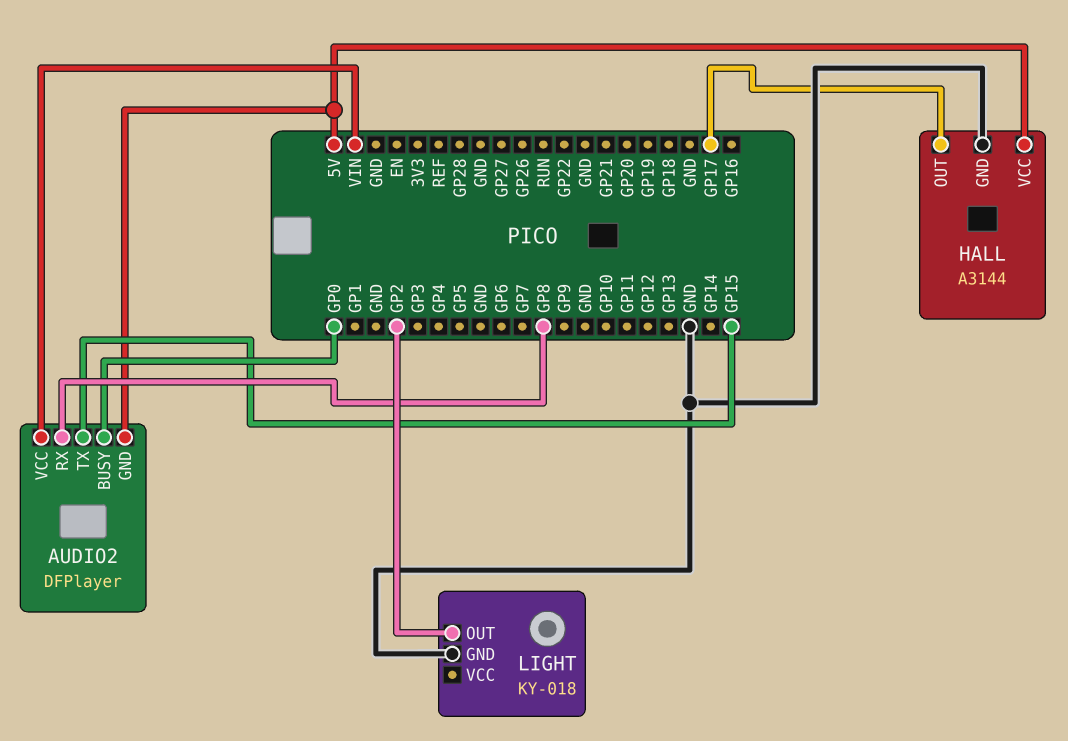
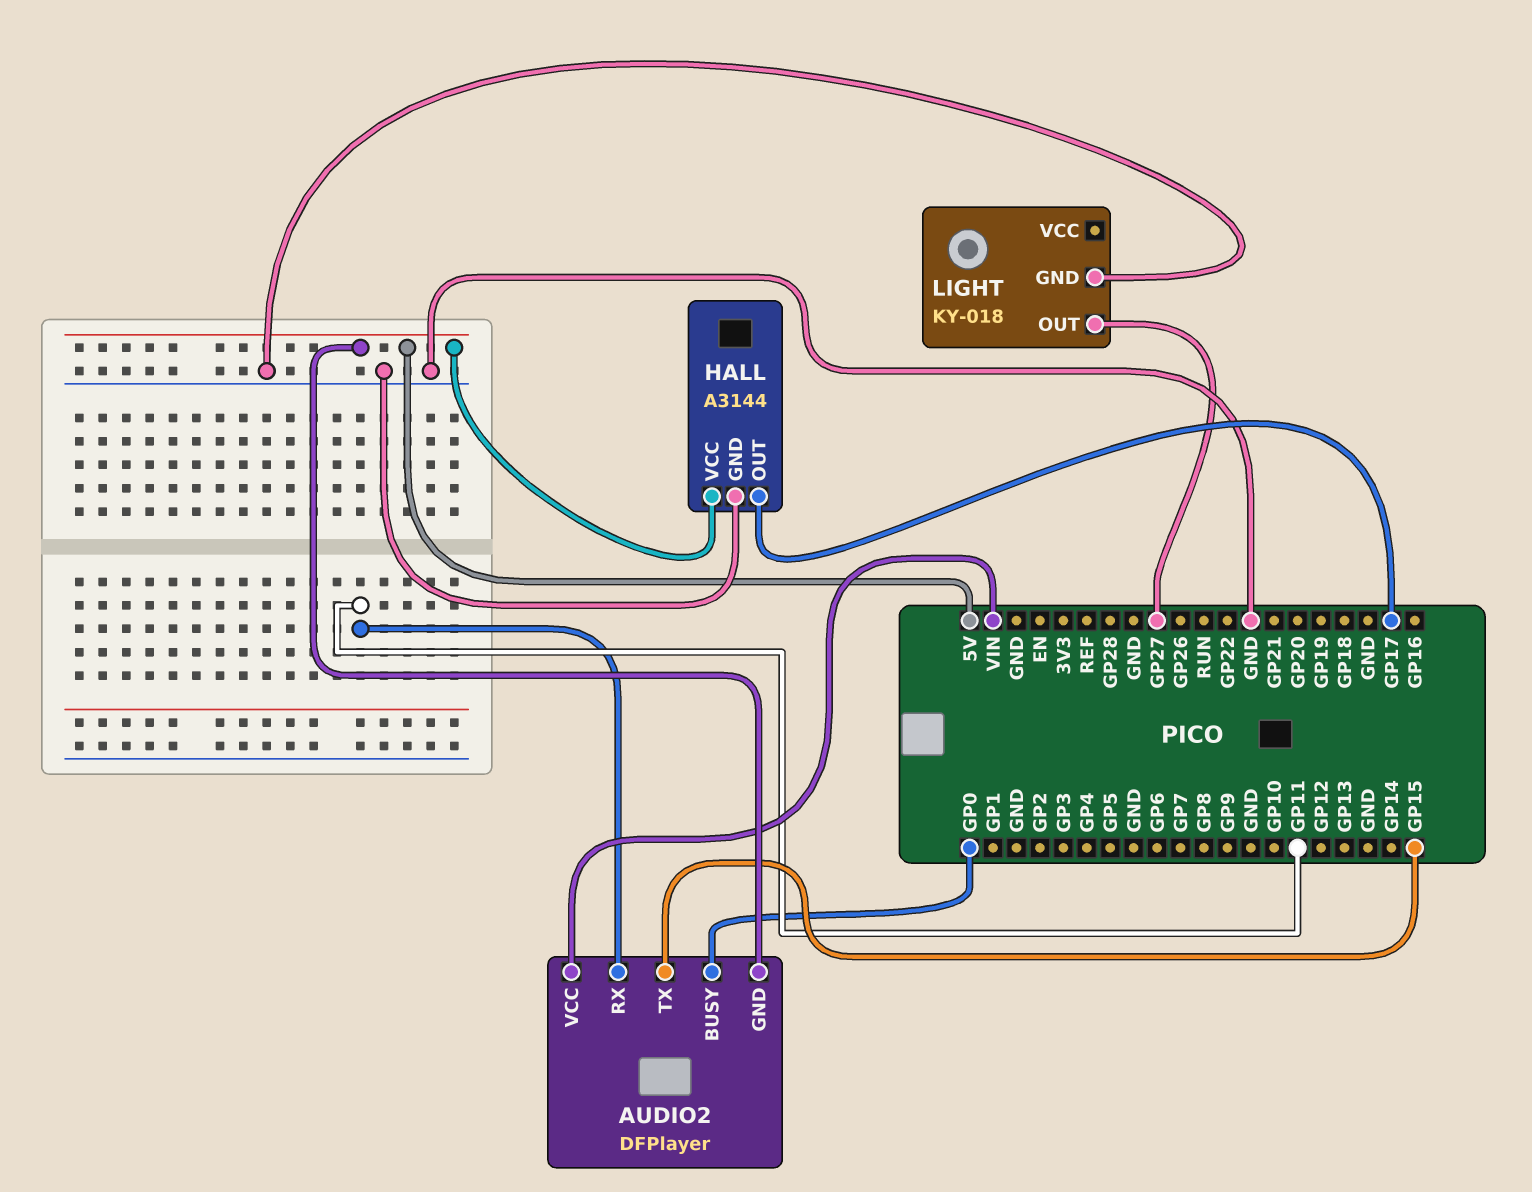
AUDIO2 pin RX: GP8 -> GP11
LIGHT pin OUT: GP2 -> GP27

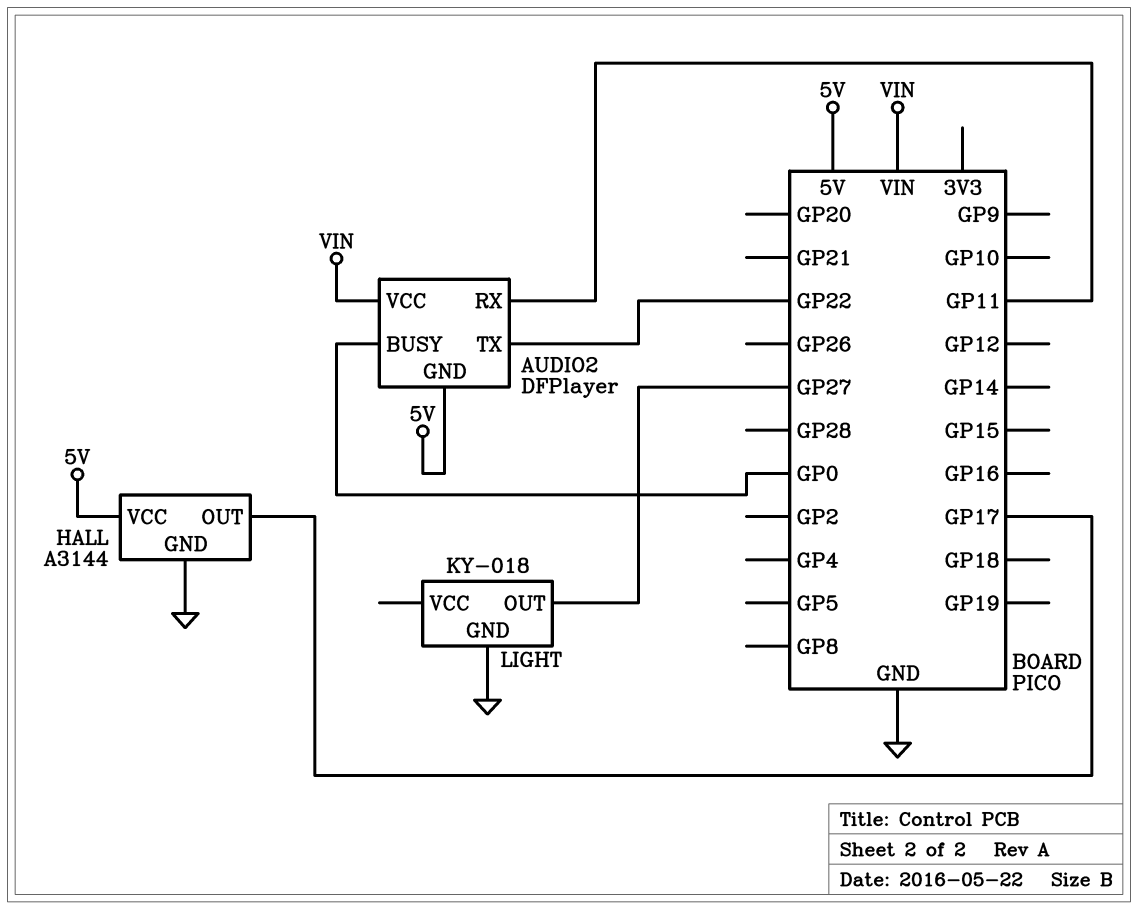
AUDIO2 pin TX: GP15 -> GP22

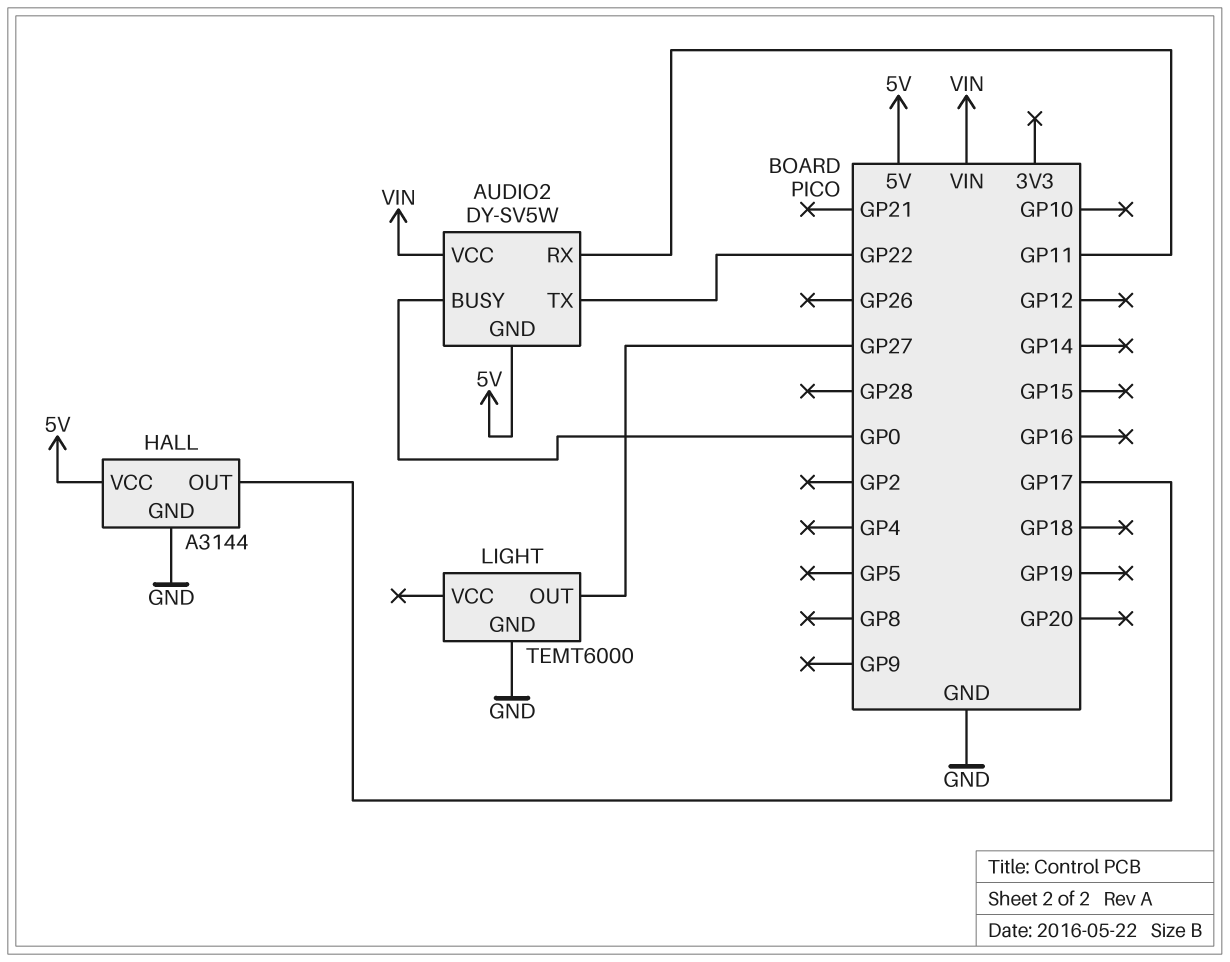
AUDIO2: DFPlayer -> DY-SV5W
LIGHT: KY-018 -> TEMT6000

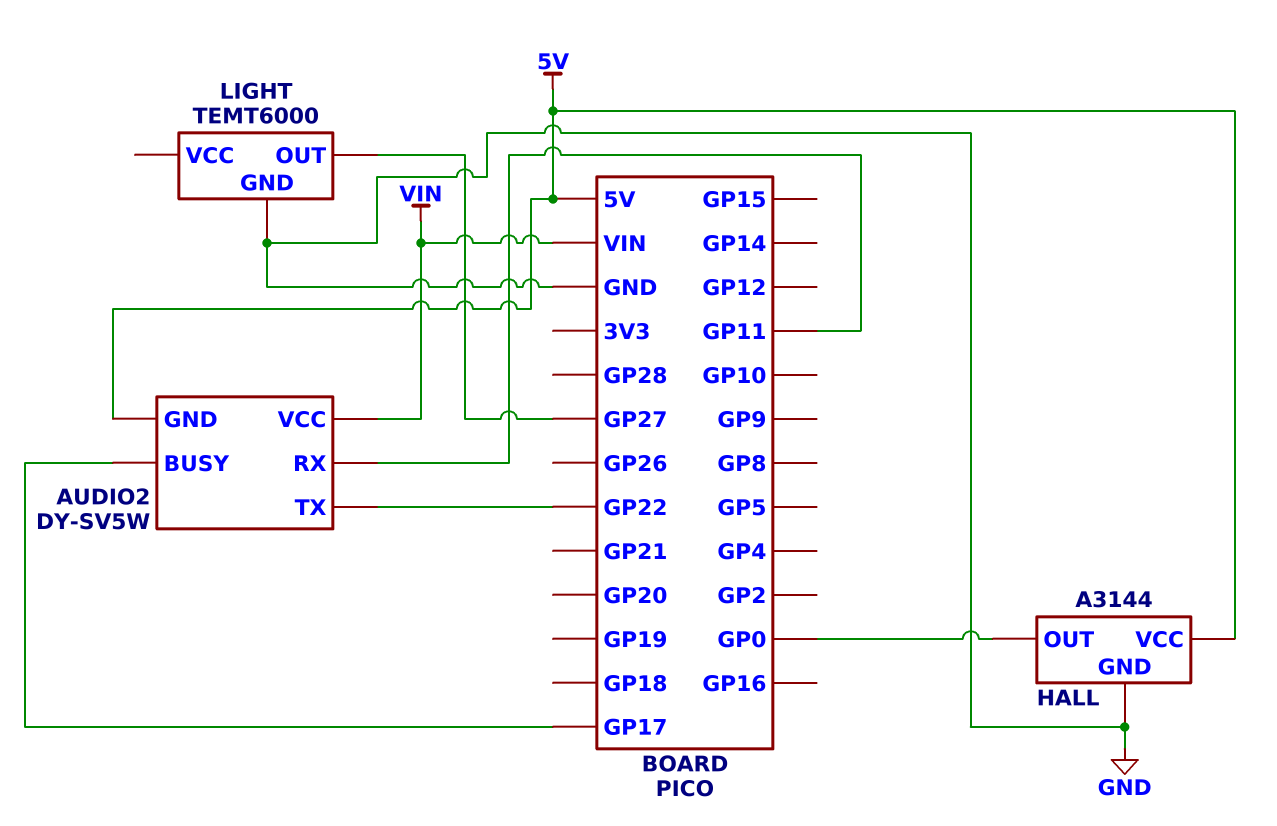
AUDIO2 pin BUSY: GP0 -> GP17
HALL pin OUT: GP17 -> GP0

